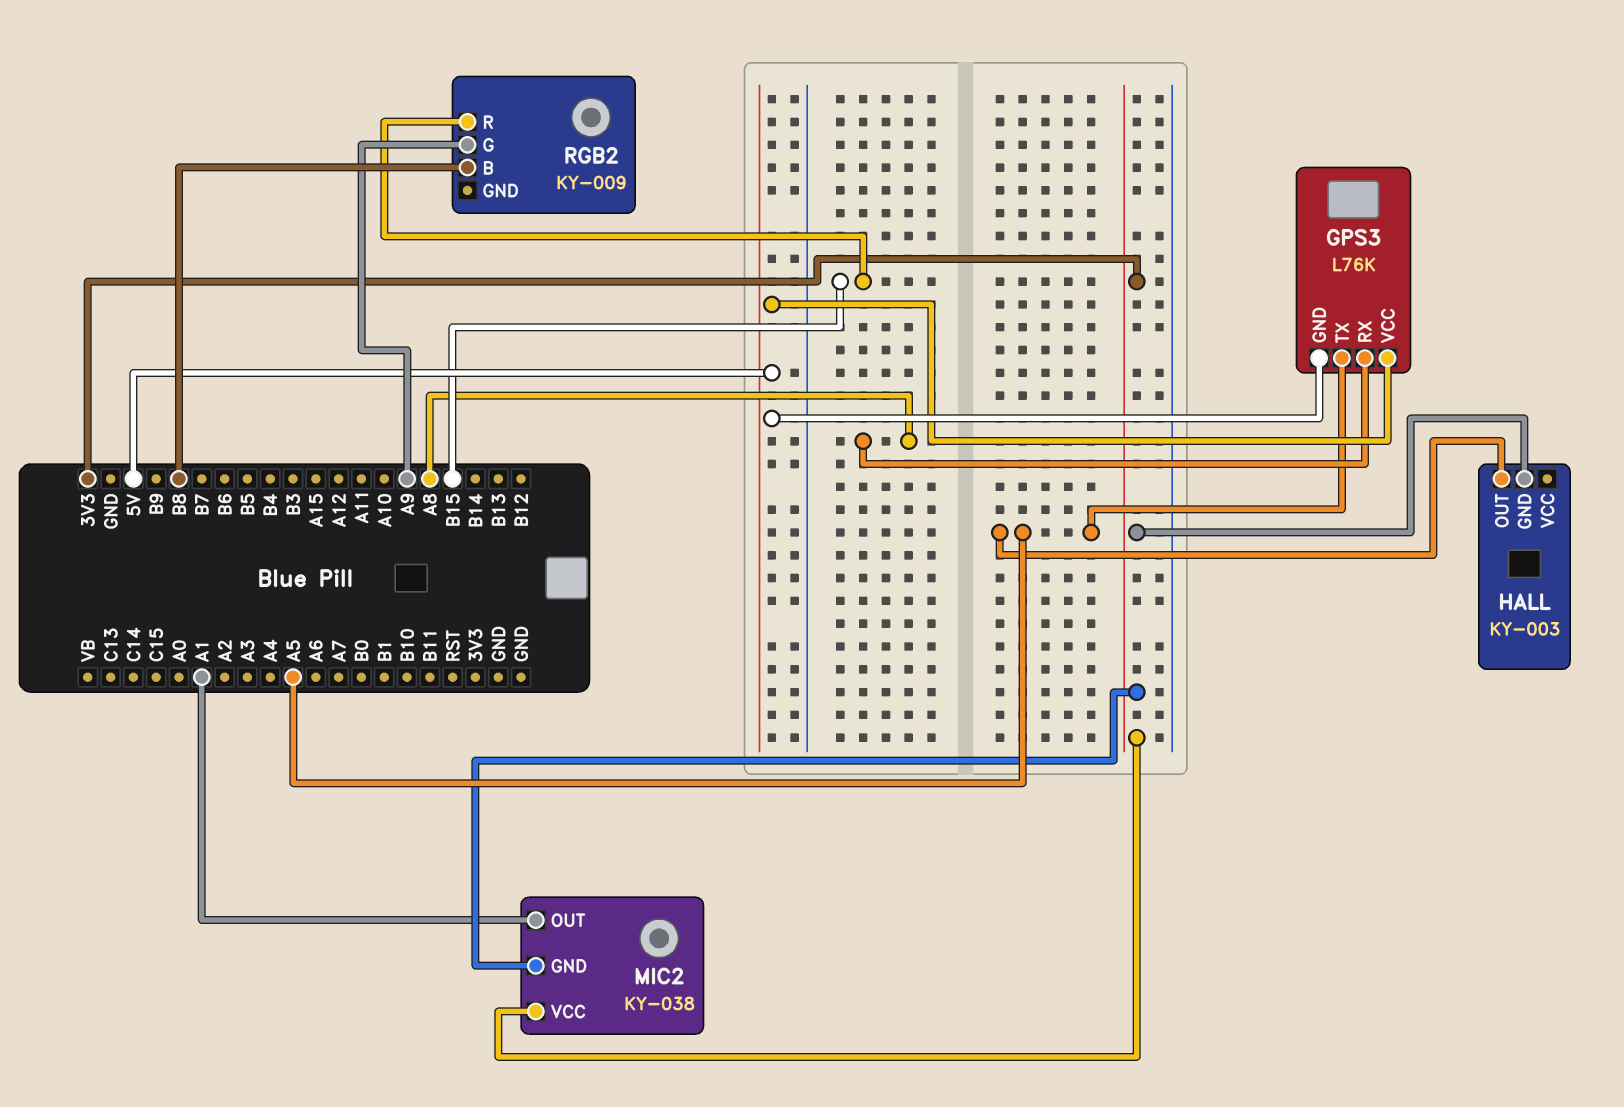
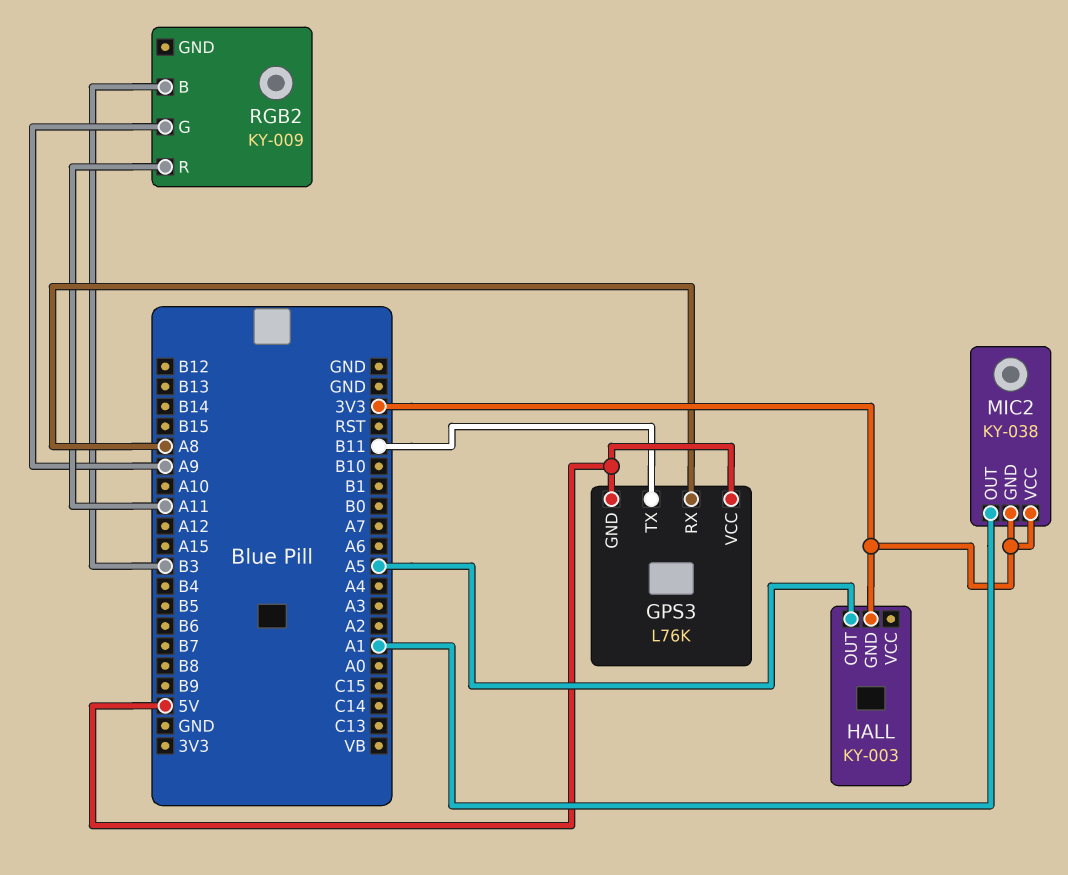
GPS3 pin TX: A5 -> B11
RGB2 pin B: B8 -> B3
RGB2 pin R: B15 -> A11

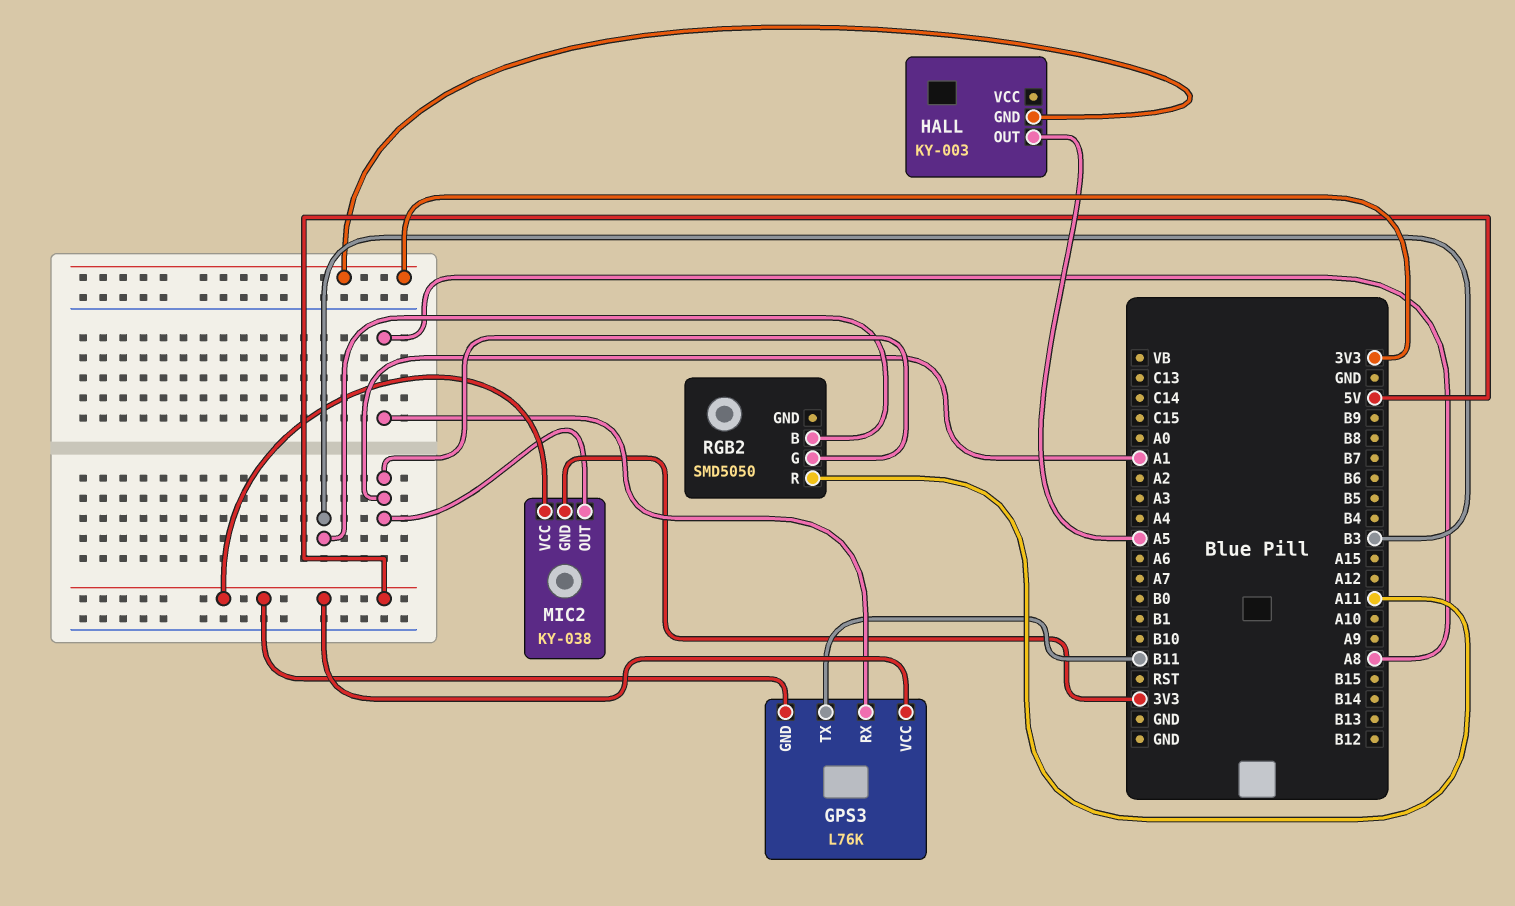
MIC2 pin VCC: 3V3 -> 5V
RGB2: KY-009 -> SMD5050
RGB2 pin G: A9 -> A1

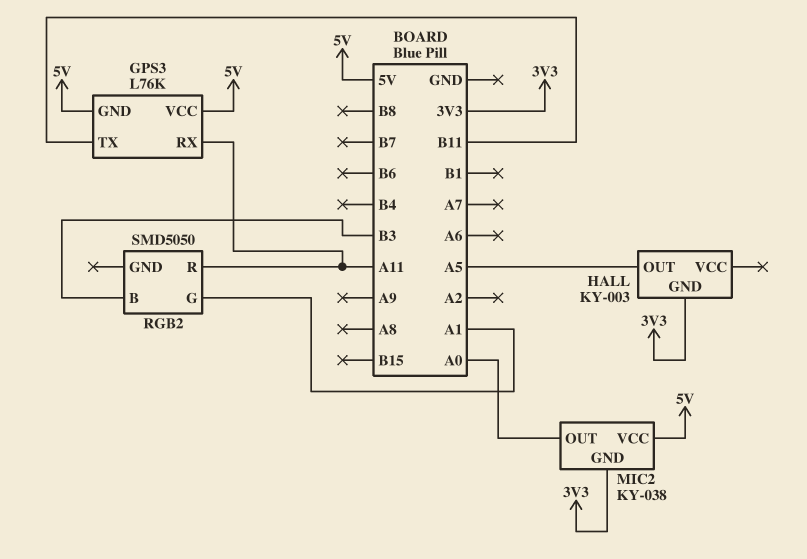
GPS3 pin RX: A8 -> A11
MIC2 pin OUT: A1 -> A0

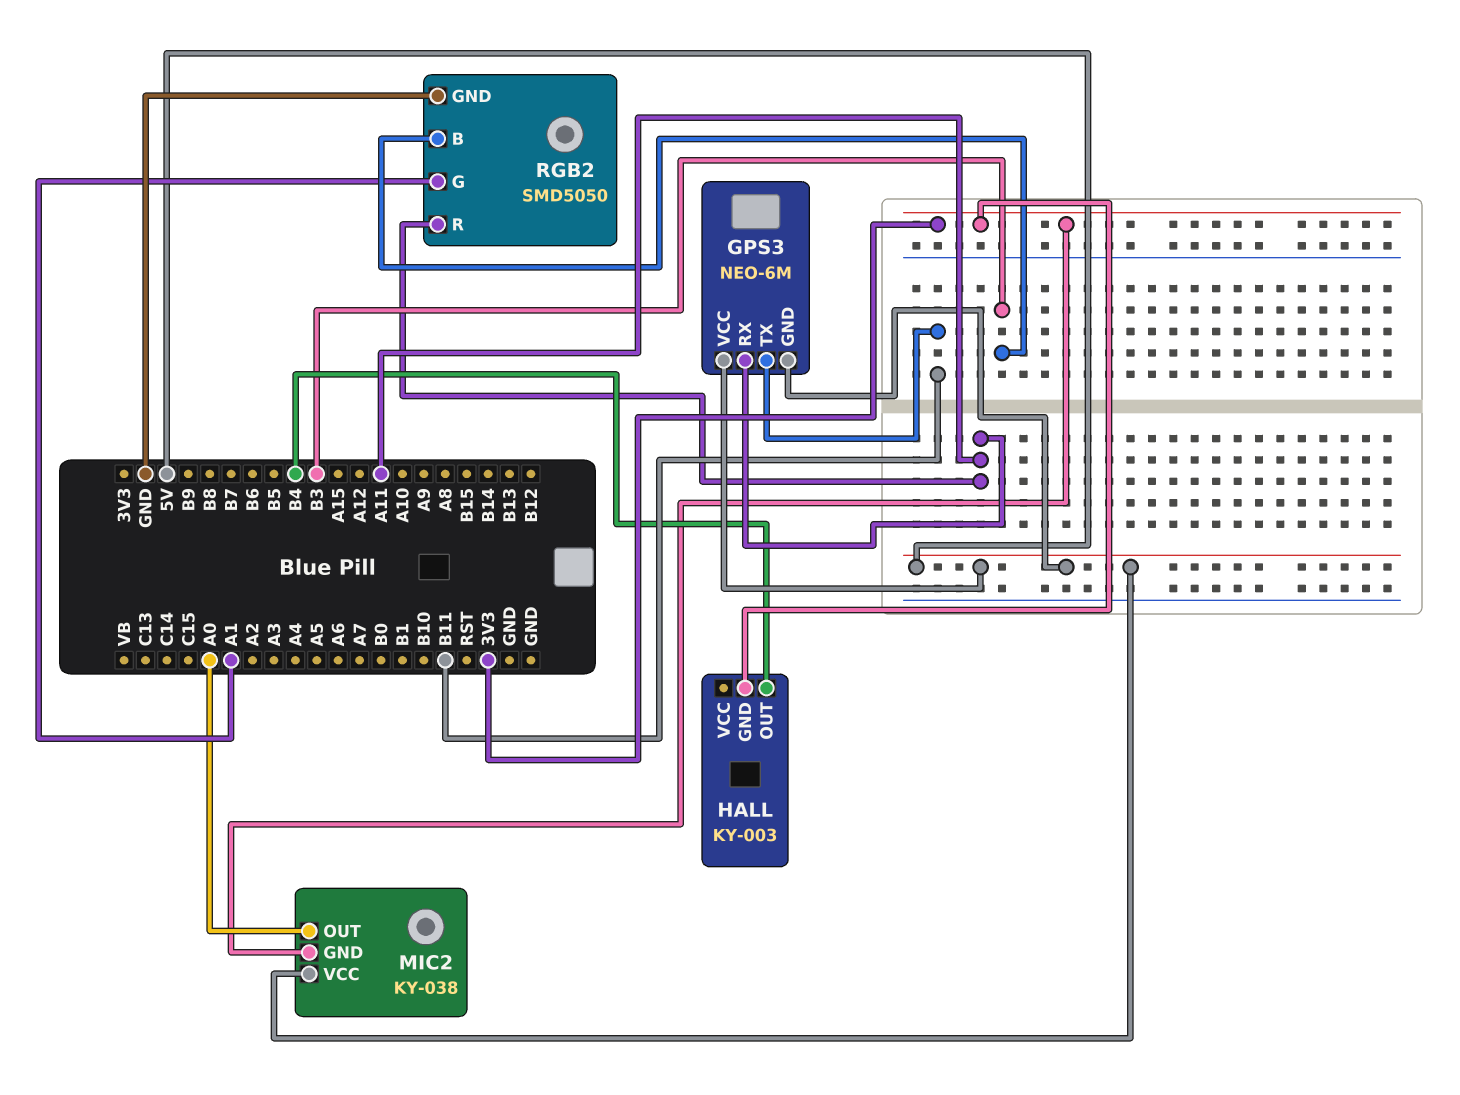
GPS3: L76K -> NEO-6M
HALL pin OUT: A5 -> B4
RGB2 pin GND: none -> GND

